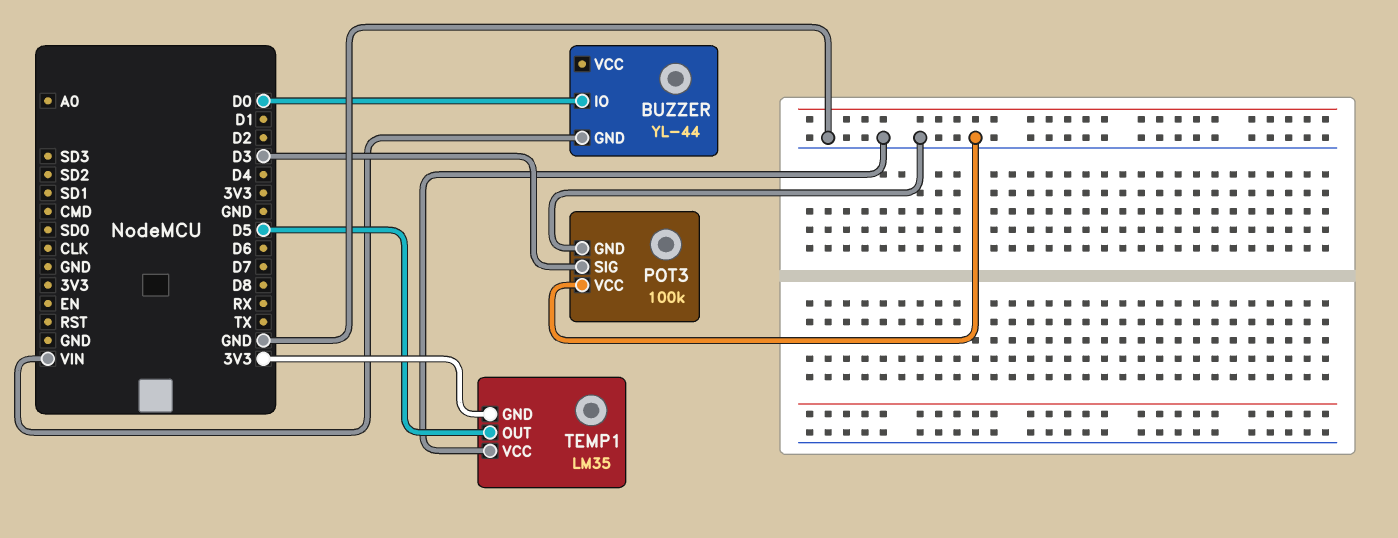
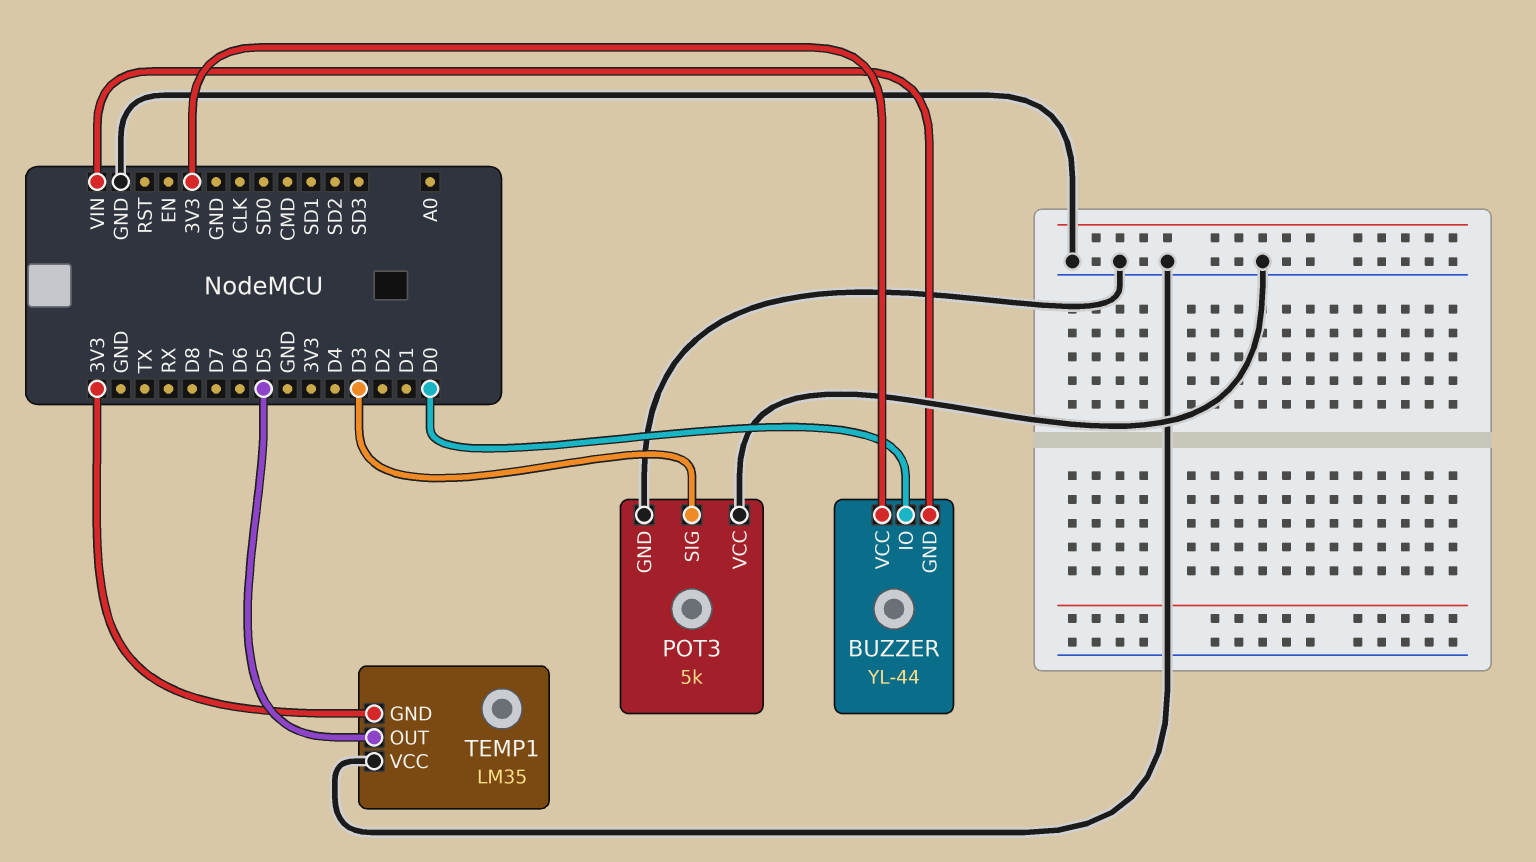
BUZZER pin VCC: none -> 3V3
POT3: 100k -> 5k

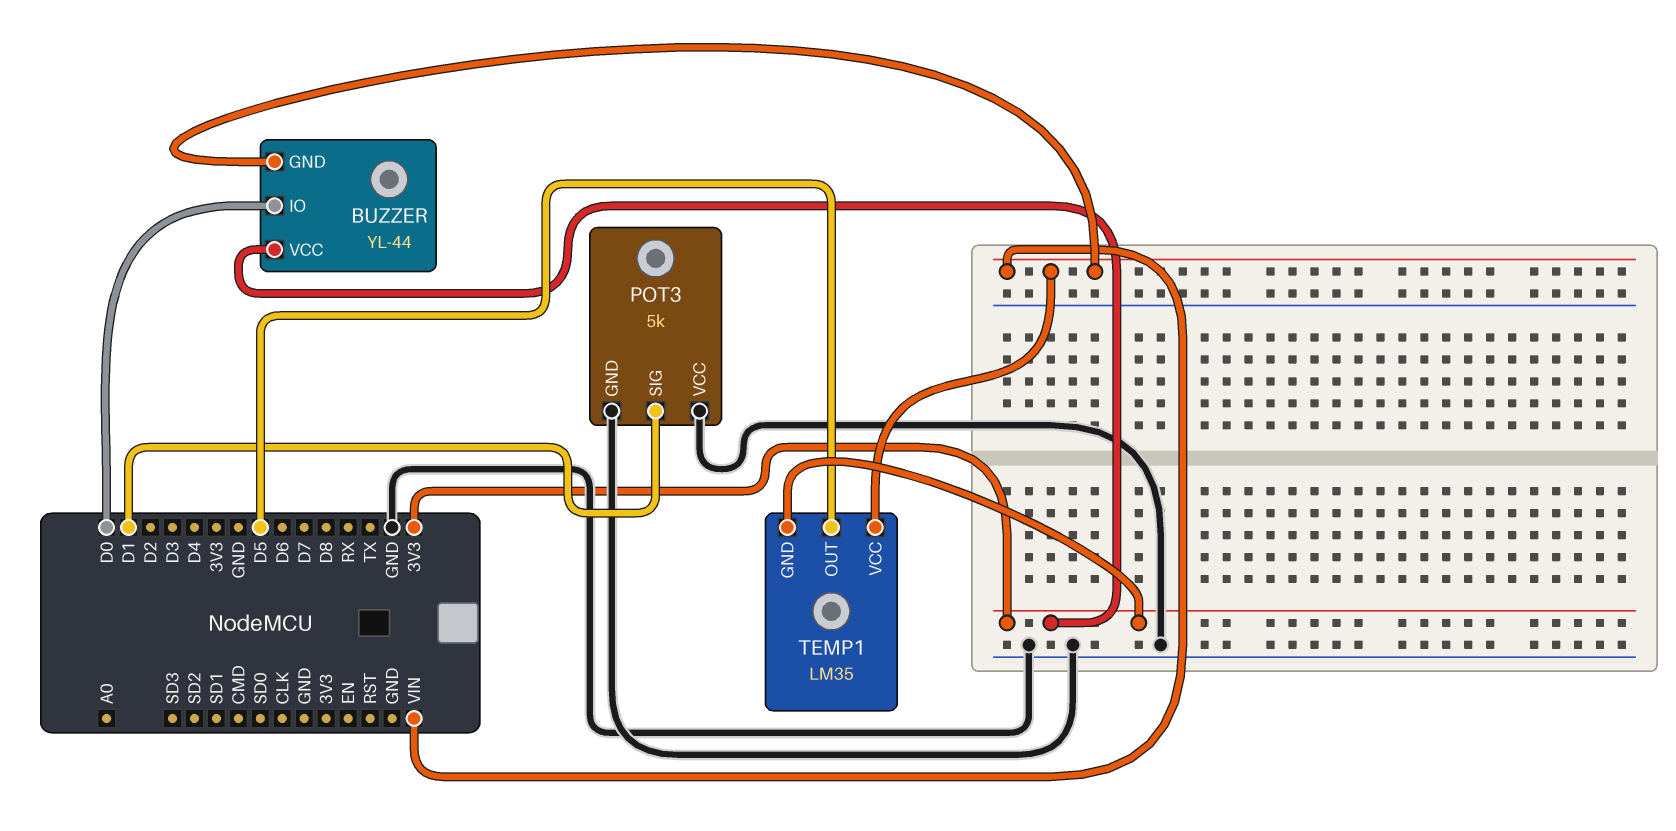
POT3 pin SIG: D3 -> D1
TEMP1 pin VCC: GND -> VIN

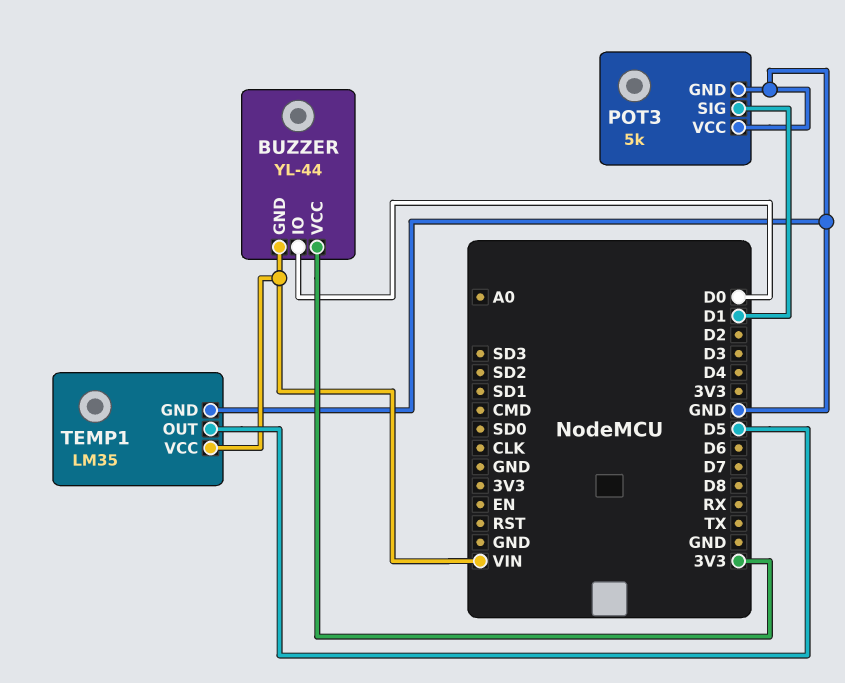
TEMP1 pin GND: 3V3 -> GND

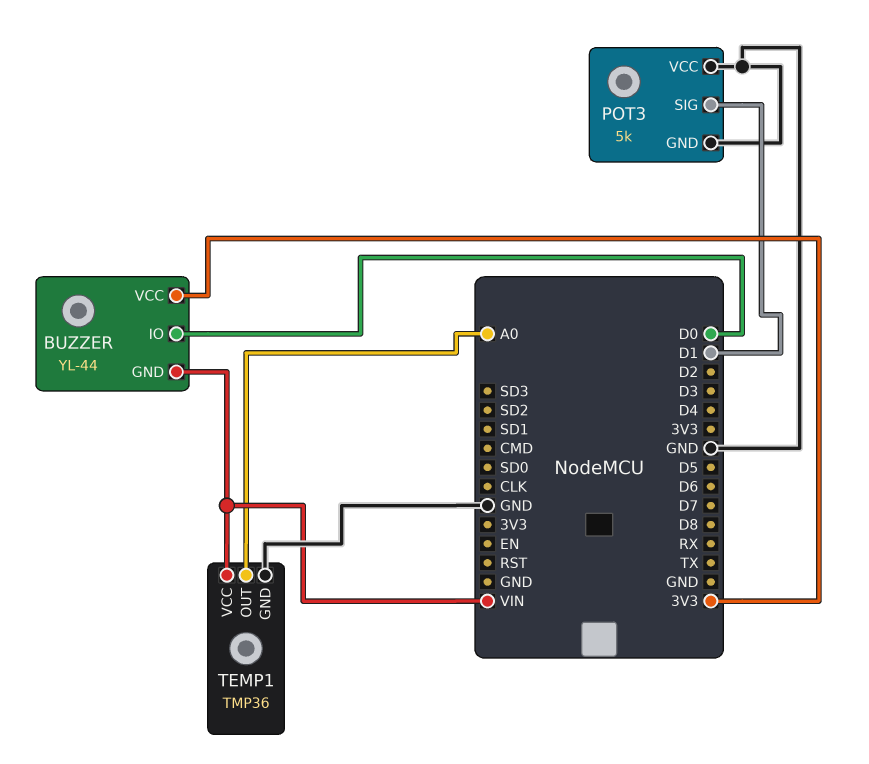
TEMP1: LM35 -> TMP36
TEMP1 pin OUT: D5 -> A0

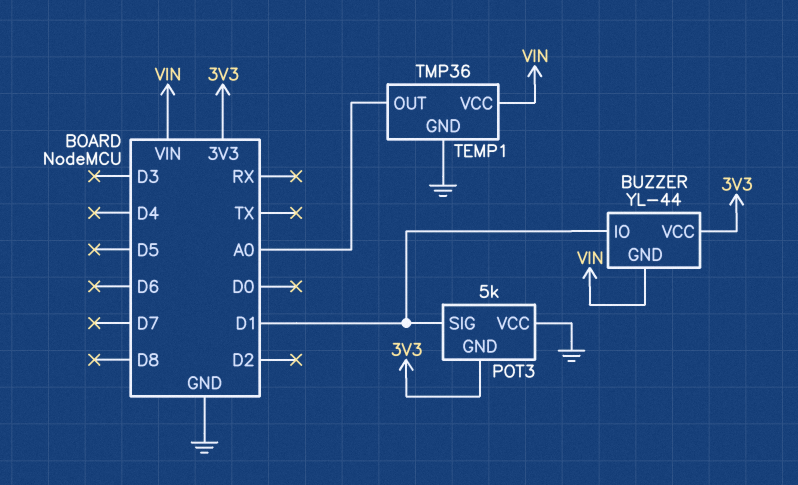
BUZZER pin IO: D0 -> D1
POT3 pin GND: GND -> 3V3

